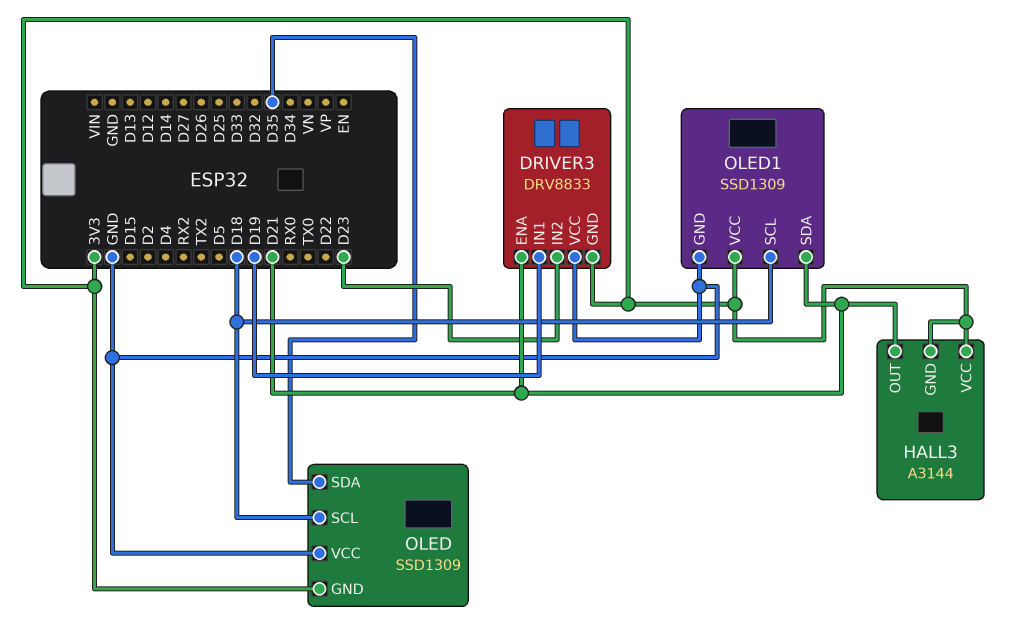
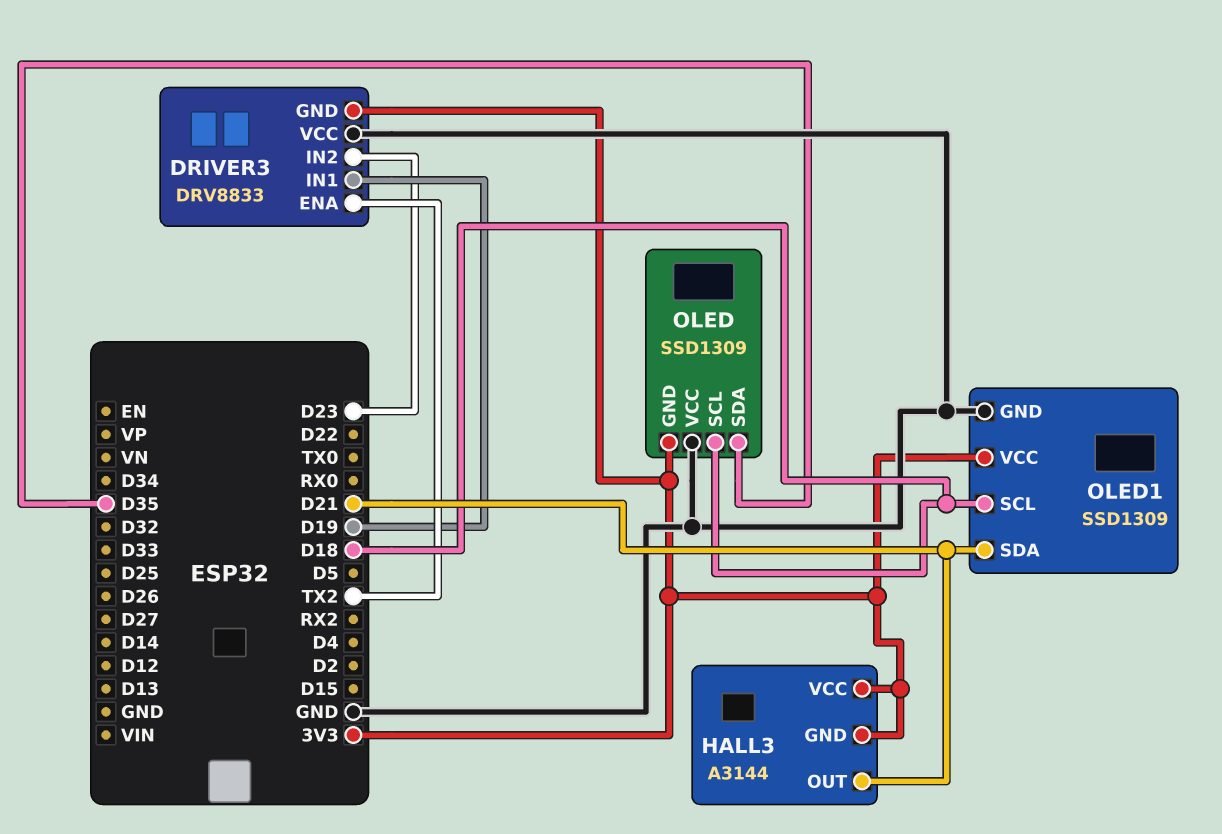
DRIVER3 pin ENA: D21 -> TX2

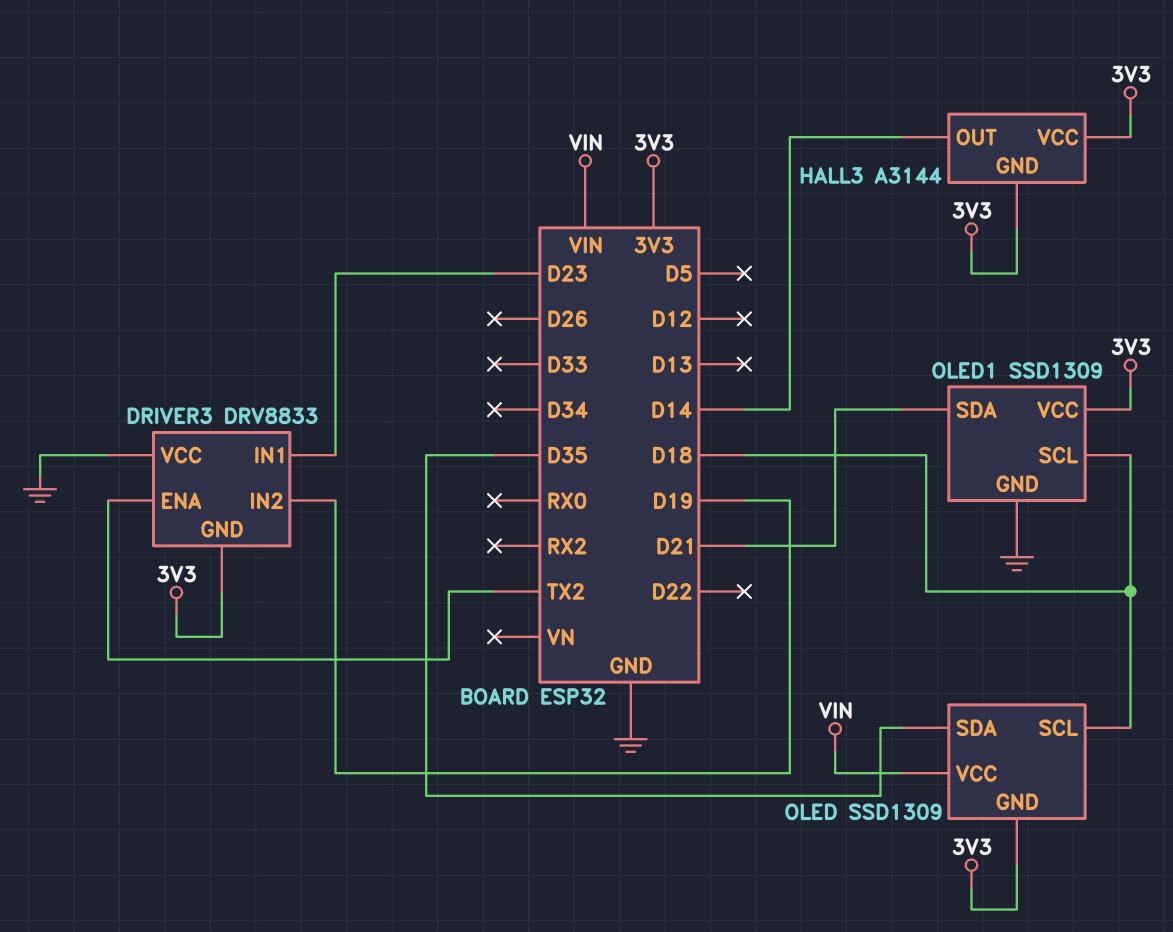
DRIVER3 pin IN1: D19 -> D23
DRIVER3 pin IN2: D23 -> D19
HALL3 pin OUT: D21 -> D14
OLED pin VCC: GND -> VIN

